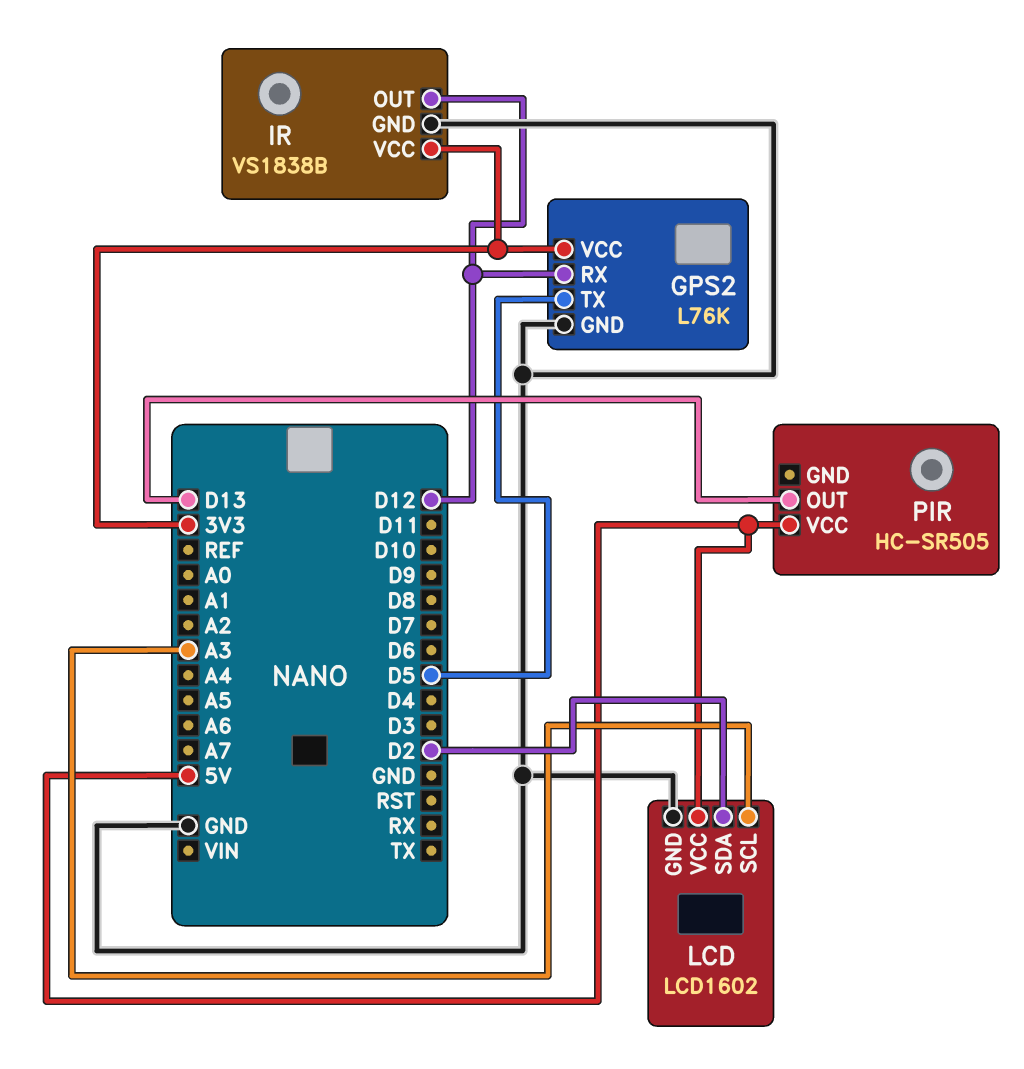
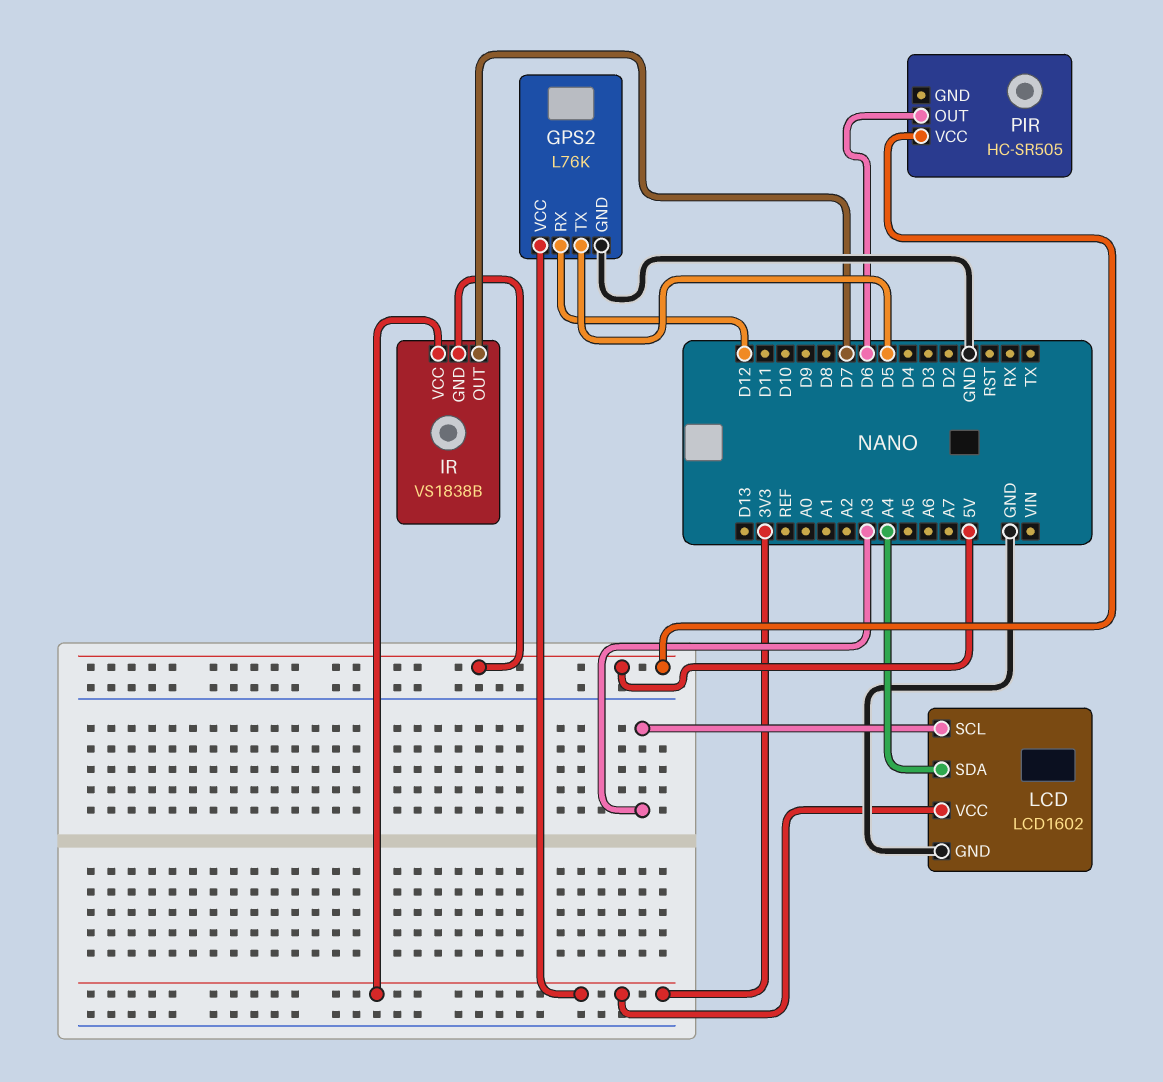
IR pin GND: GND -> 5V
IR pin OUT: D12 -> D7
LCD pin SDA: D2 -> A4
LCD pin VCC: 5V -> 3V3
PIR pin OUT: D13 -> D6

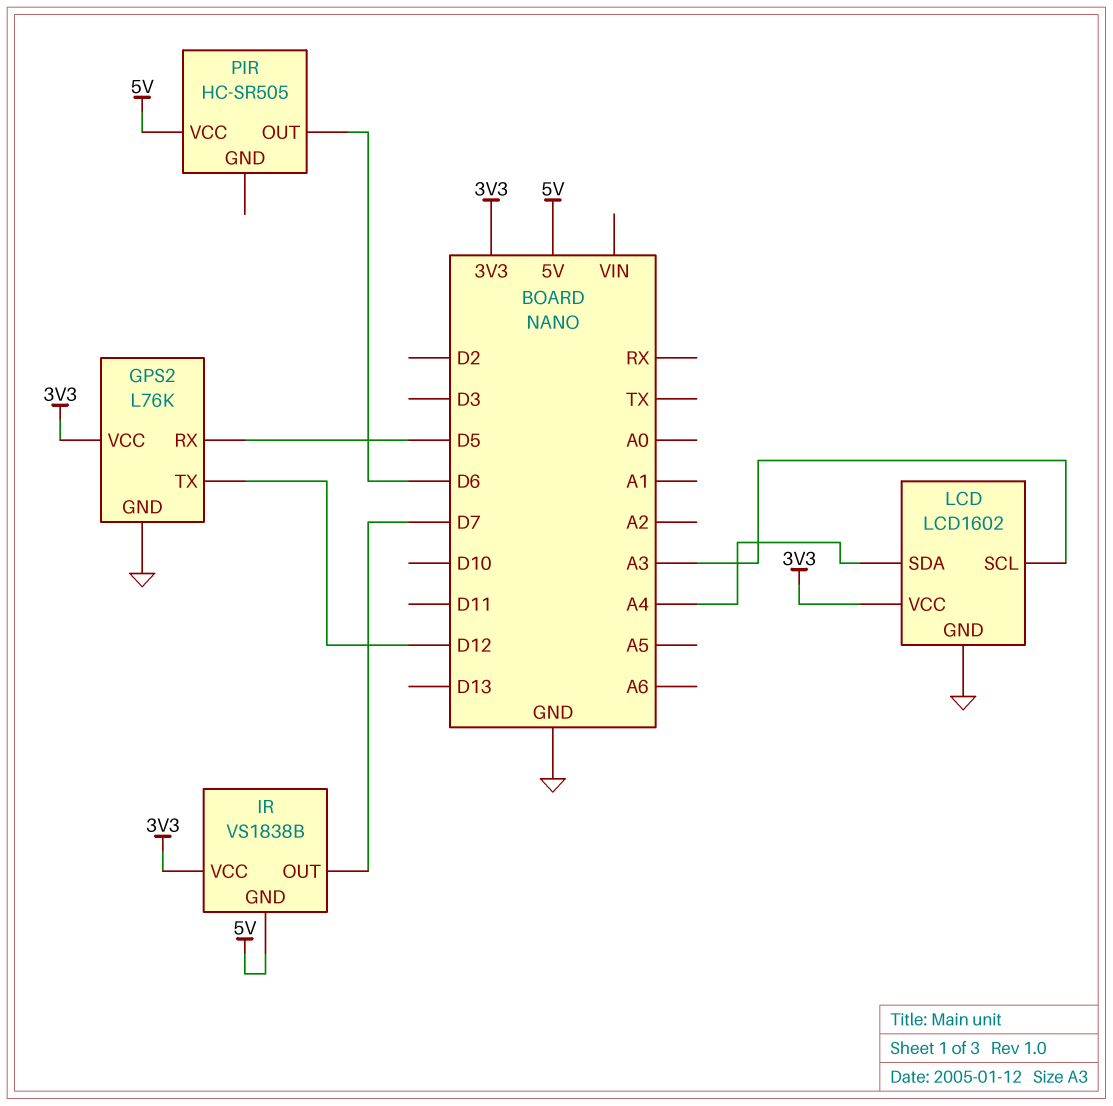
GPS2 pin RX: D12 -> D5
GPS2 pin TX: D5 -> D12

